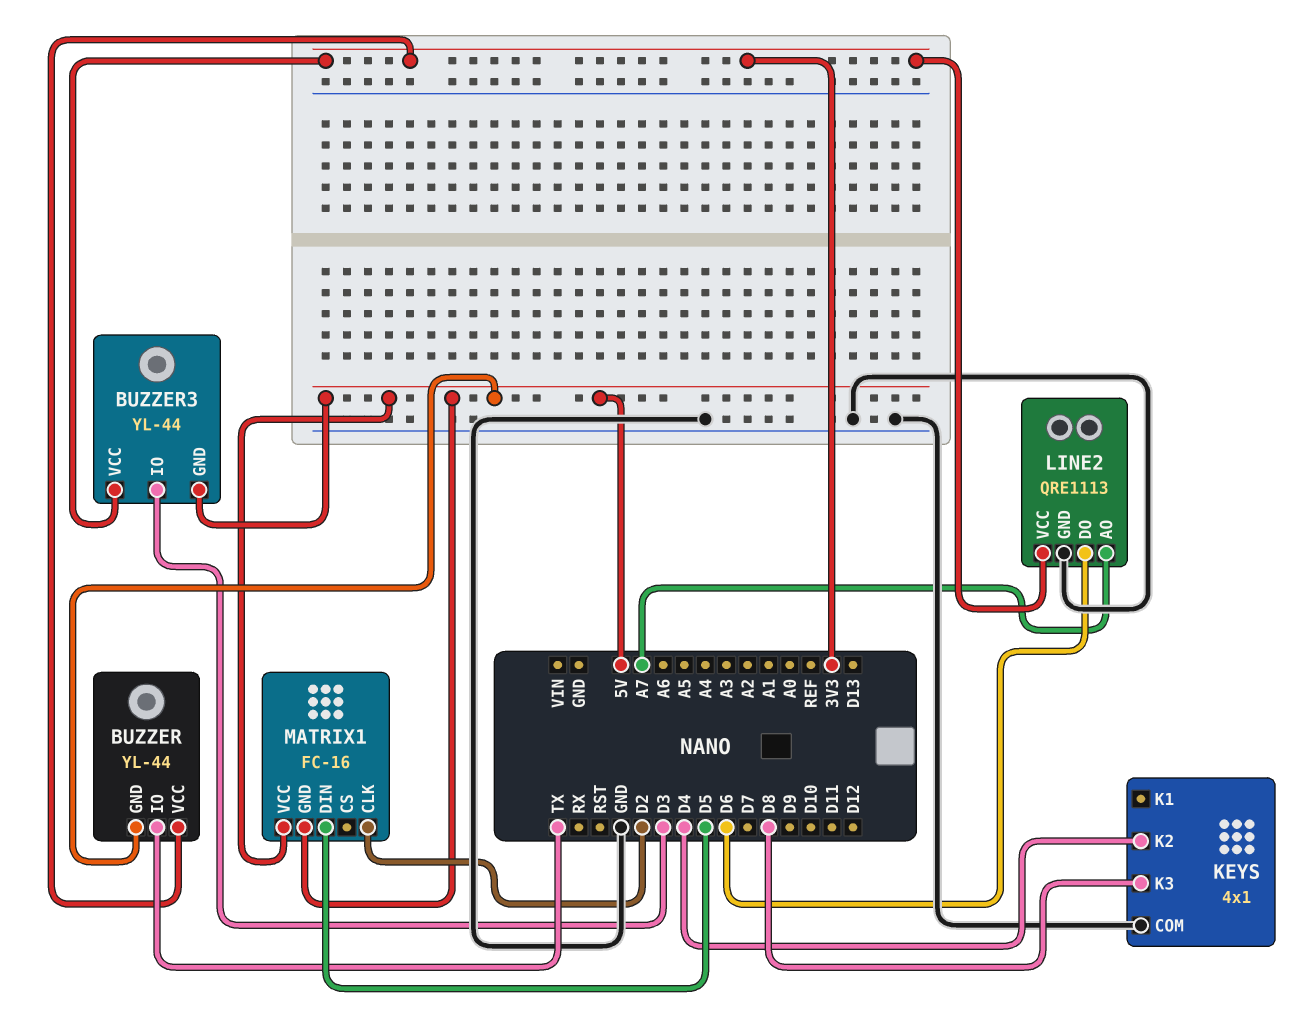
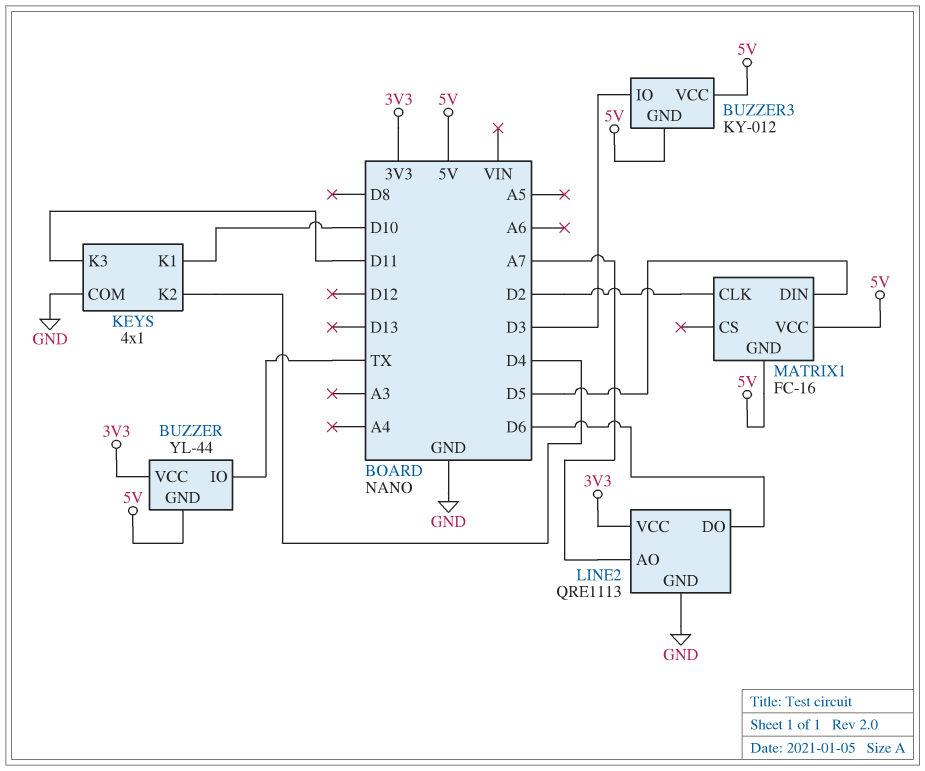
BUZZER3: YL-44 -> KY-012
BUZZER3 pin VCC: 3V3 -> 5V
KEYS pin K1: none -> D10
KEYS pin K3: D8 -> D11

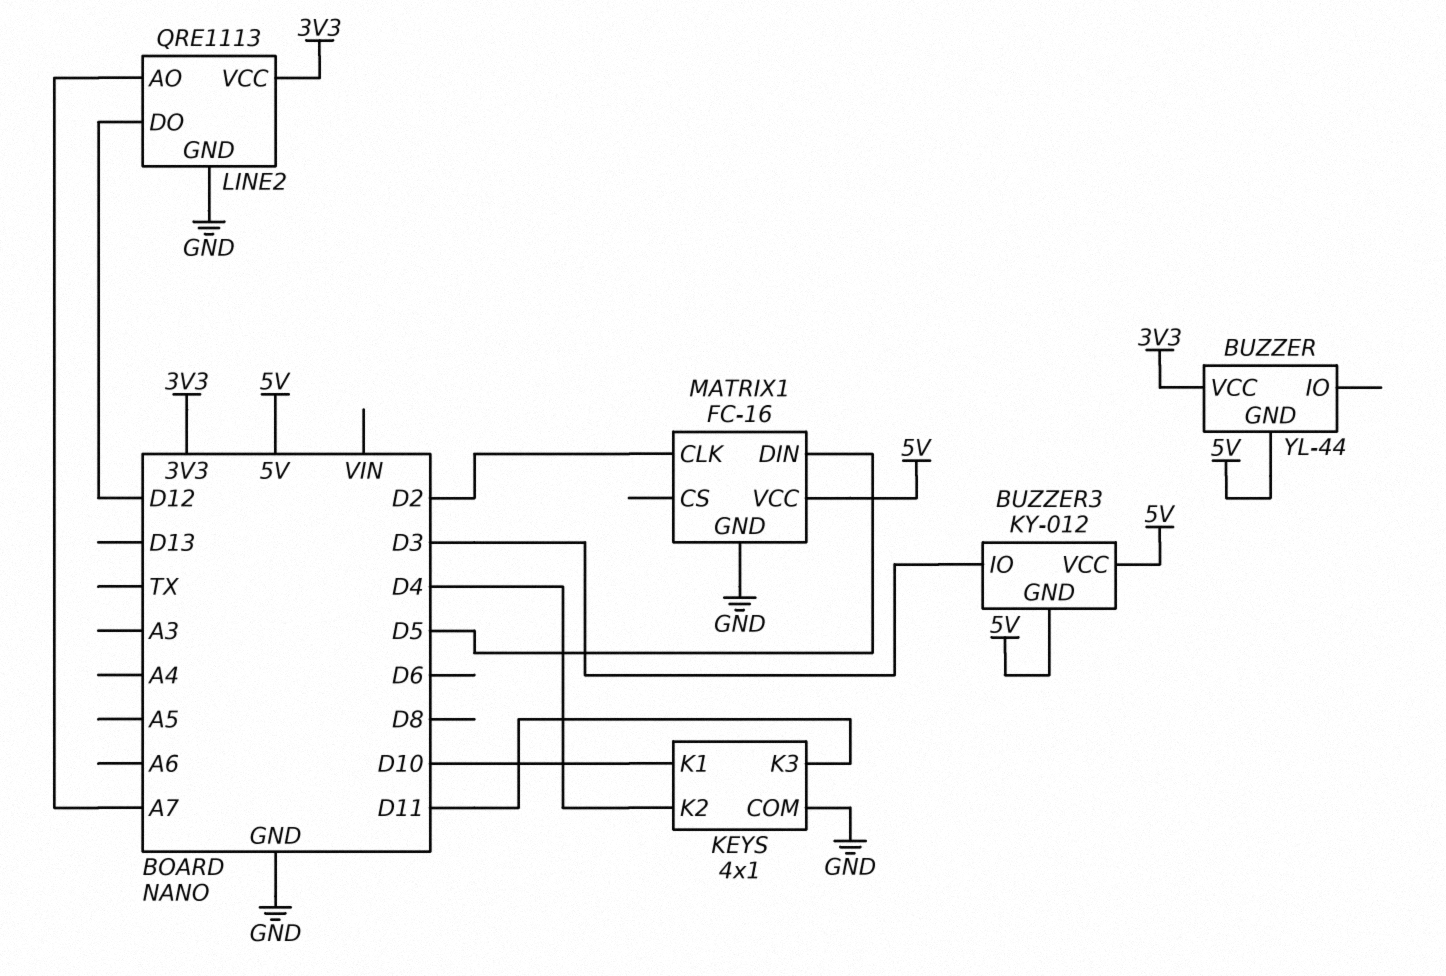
BUZZER pin IO: TX -> none
LINE2 pin DO: D6 -> D12
MATRIX1 pin GND: 5V -> GND

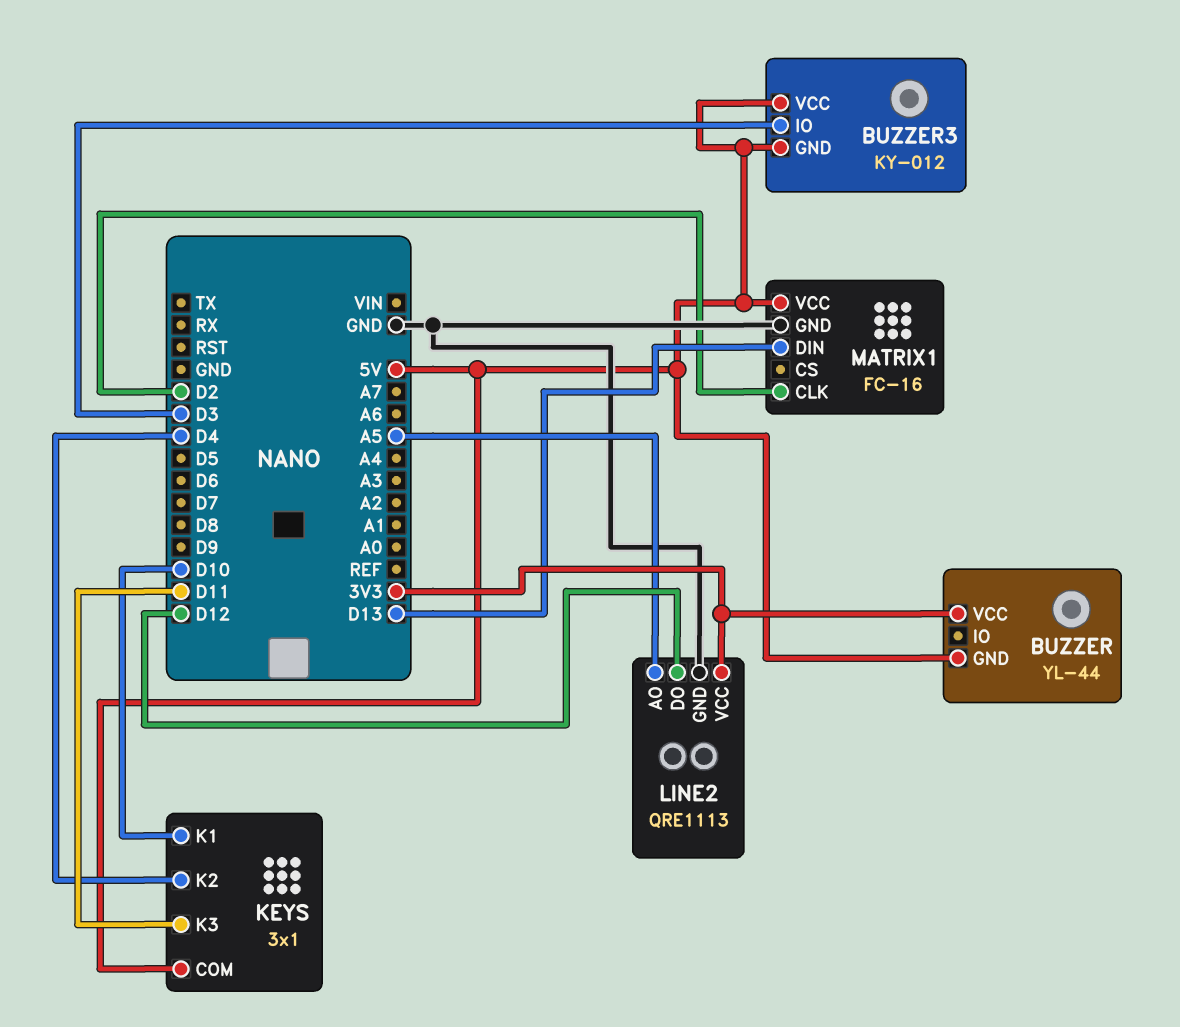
KEYS: 4x1 -> 3x1
KEYS pin COM: GND -> 5V
LINE2 pin AO: A7 -> A5
MATRIX1 pin DIN: D5 -> D13

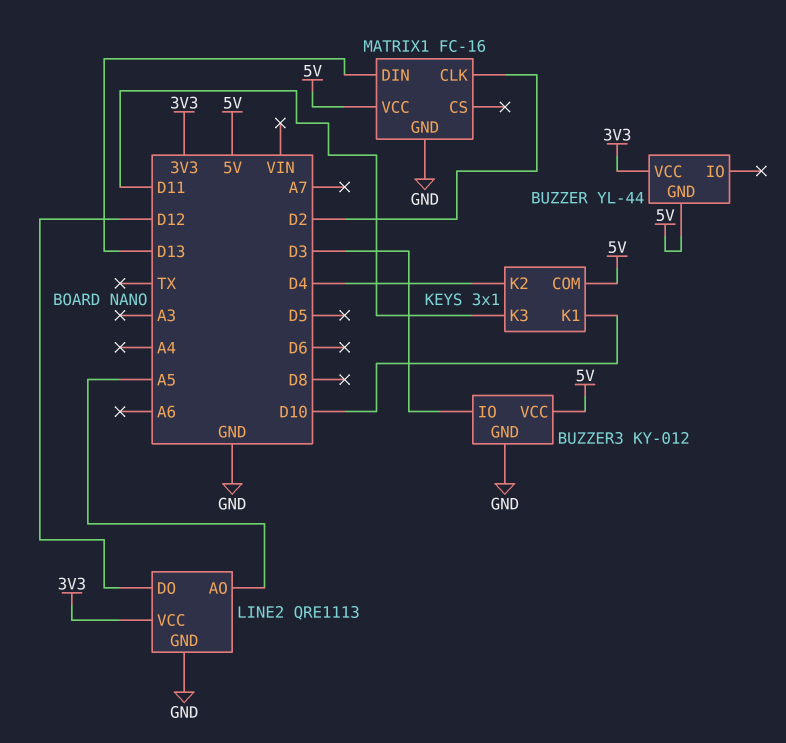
BUZZER3 pin GND: 5V -> GND

